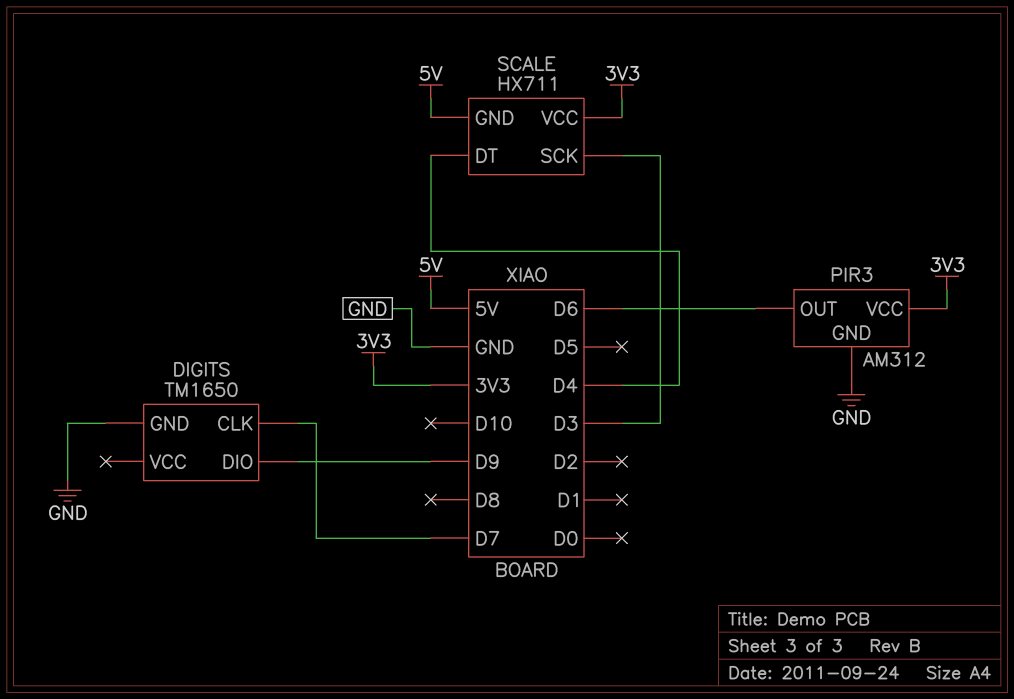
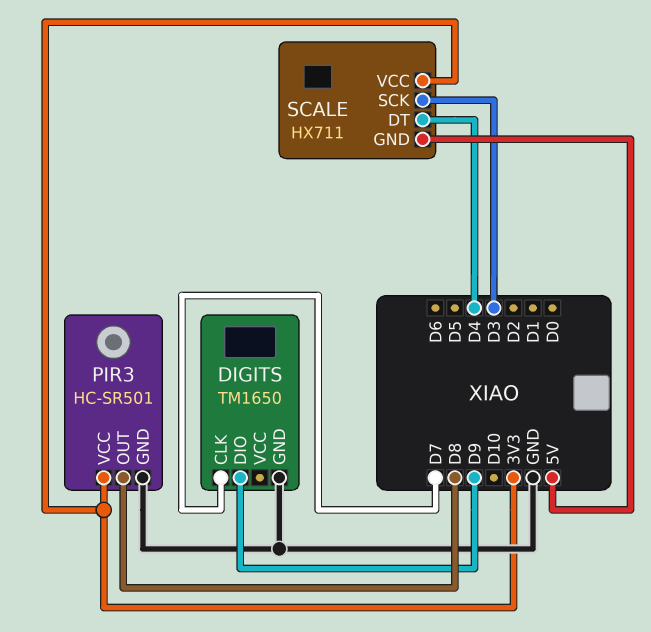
PIR3: AM312 -> HC-SR501
PIR3 pin OUT: D6 -> D8

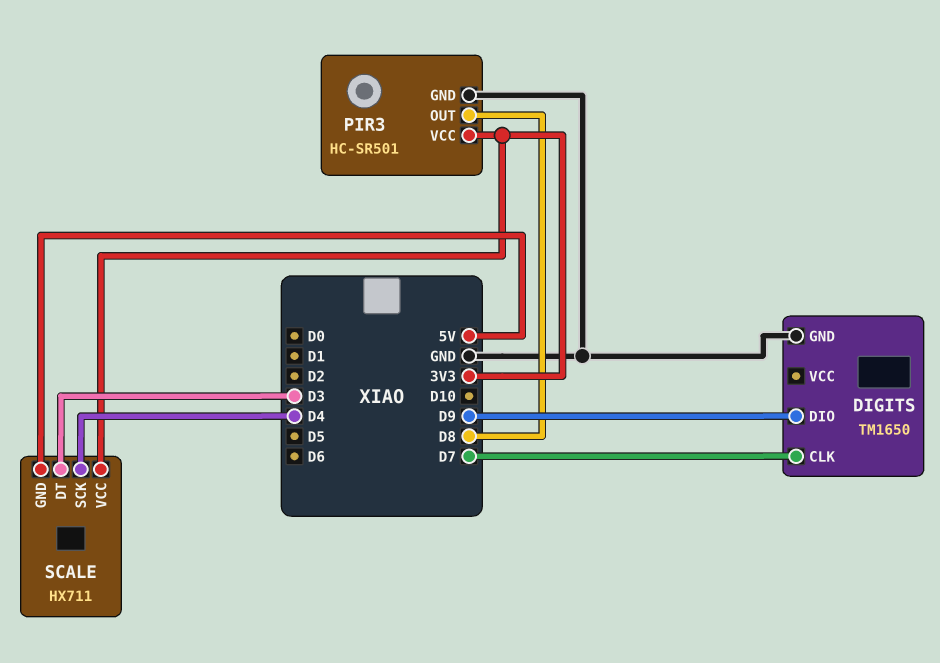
SCALE pin DT: D4 -> D3
SCALE pin SCK: D3 -> D4

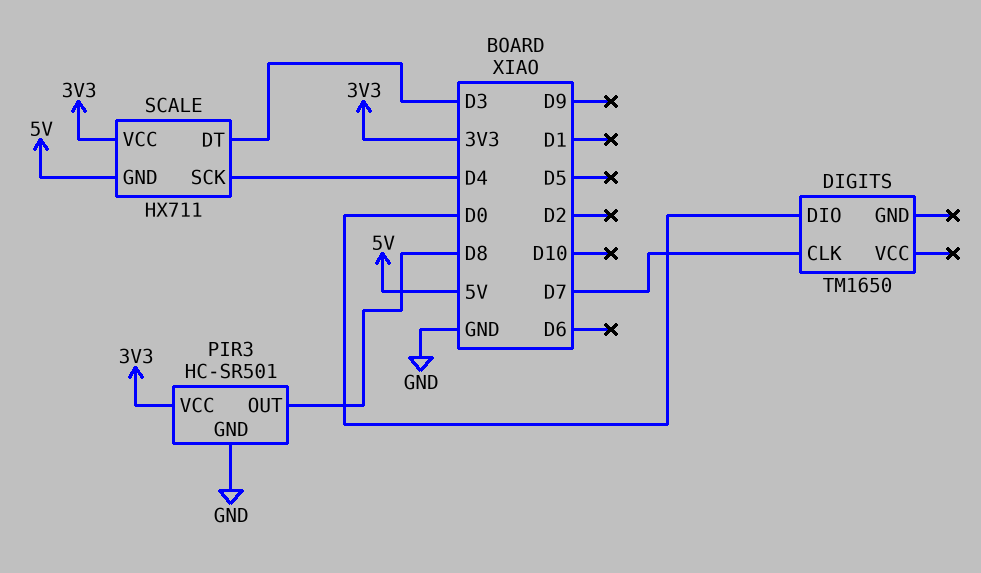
DIGITS pin DIO: D9 -> D0
DIGITS pin GND: GND -> none

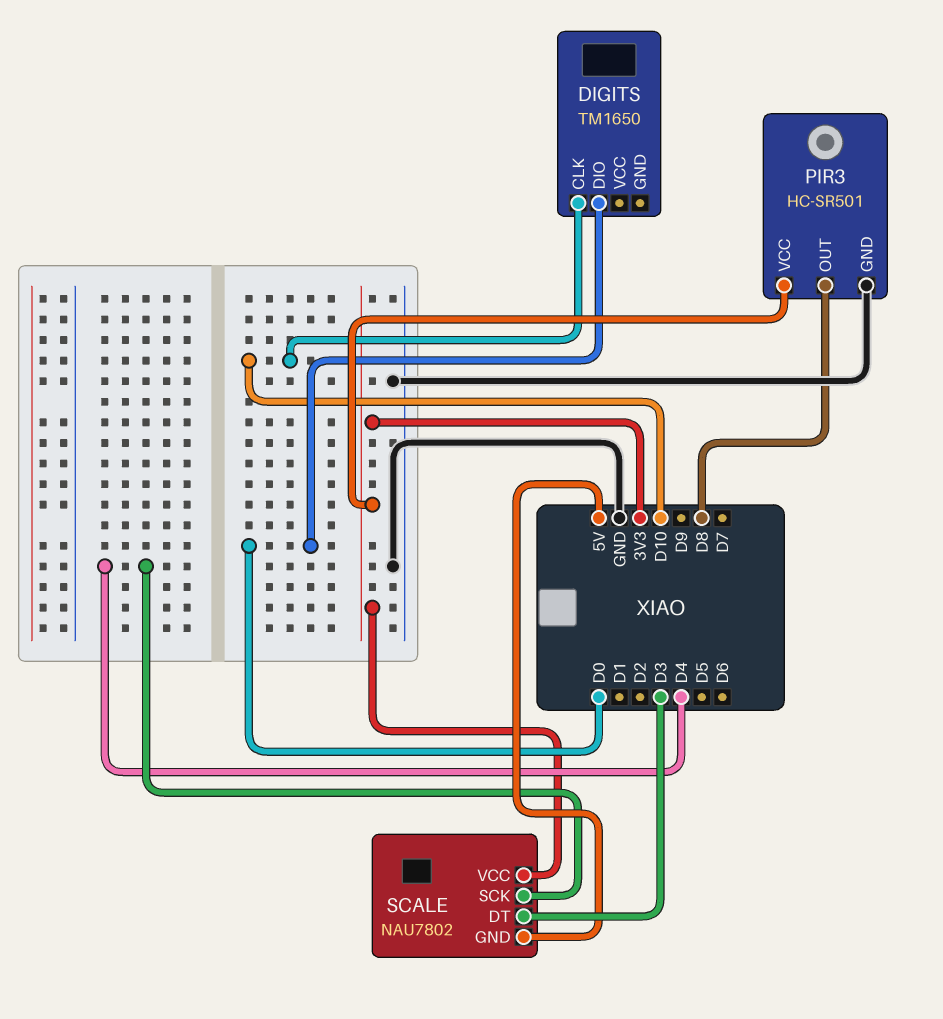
DIGITS pin CLK: D7 -> D10
SCALE: HX711 -> NAU7802

